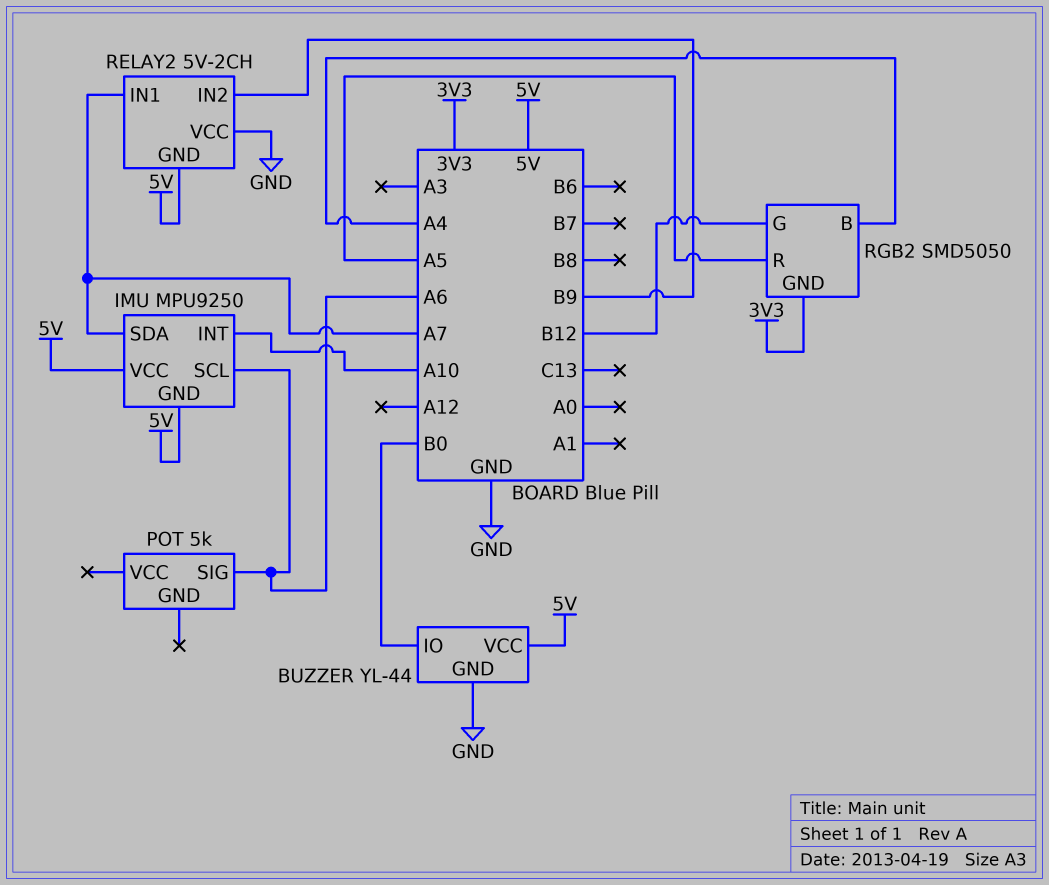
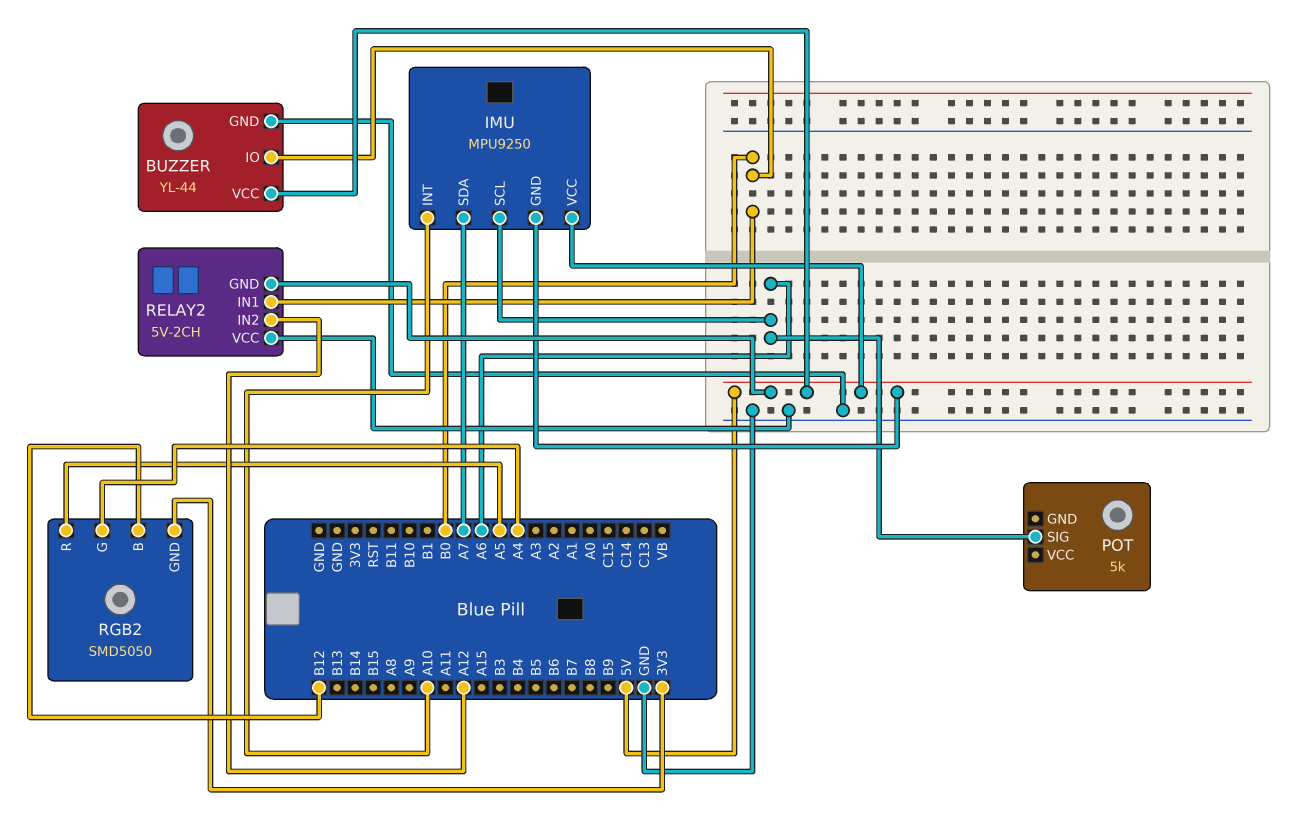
RELAY2 pin IN1: A7 -> B0
RELAY2 pin IN2: B9 -> A12
RGB2 pin B: A4 -> B12
RGB2 pin G: B12 -> A4

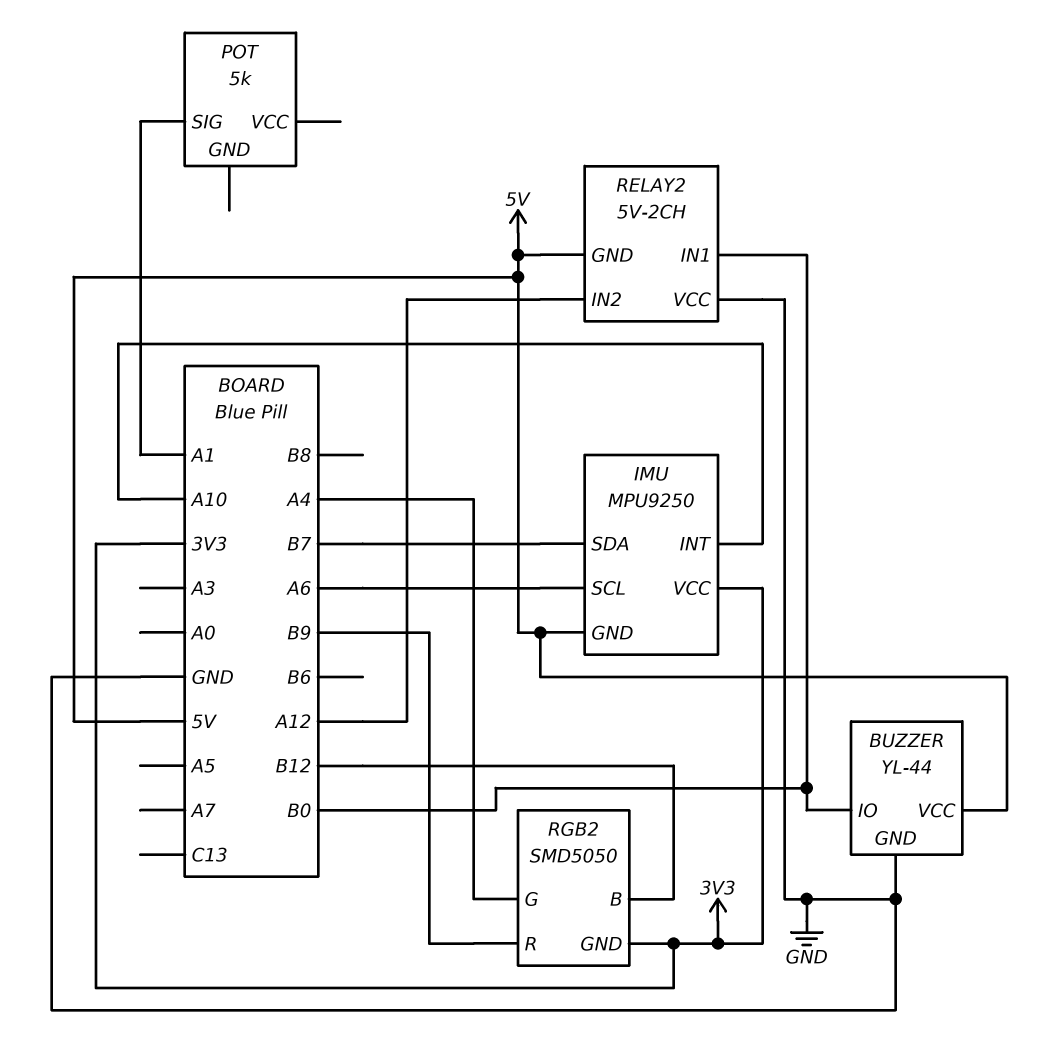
IMU pin SDA: A7 -> B7
IMU pin VCC: 5V -> 3V3
POT pin SIG: A6 -> A1
RGB2 pin R: A5 -> B9

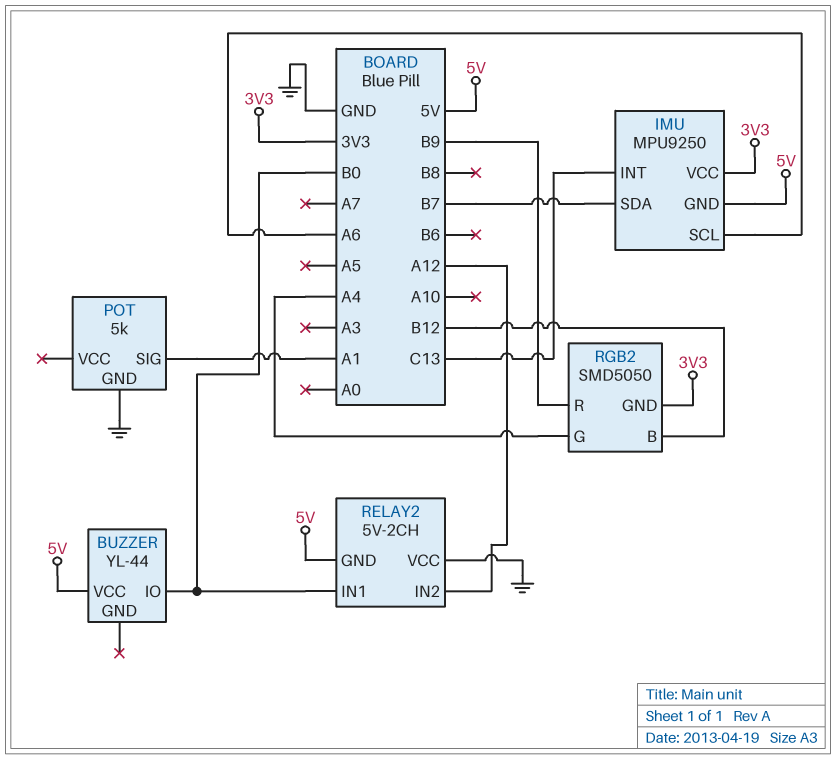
BUZZER pin GND: GND -> none
IMU pin INT: A10 -> C13
POT pin GND: none -> GND

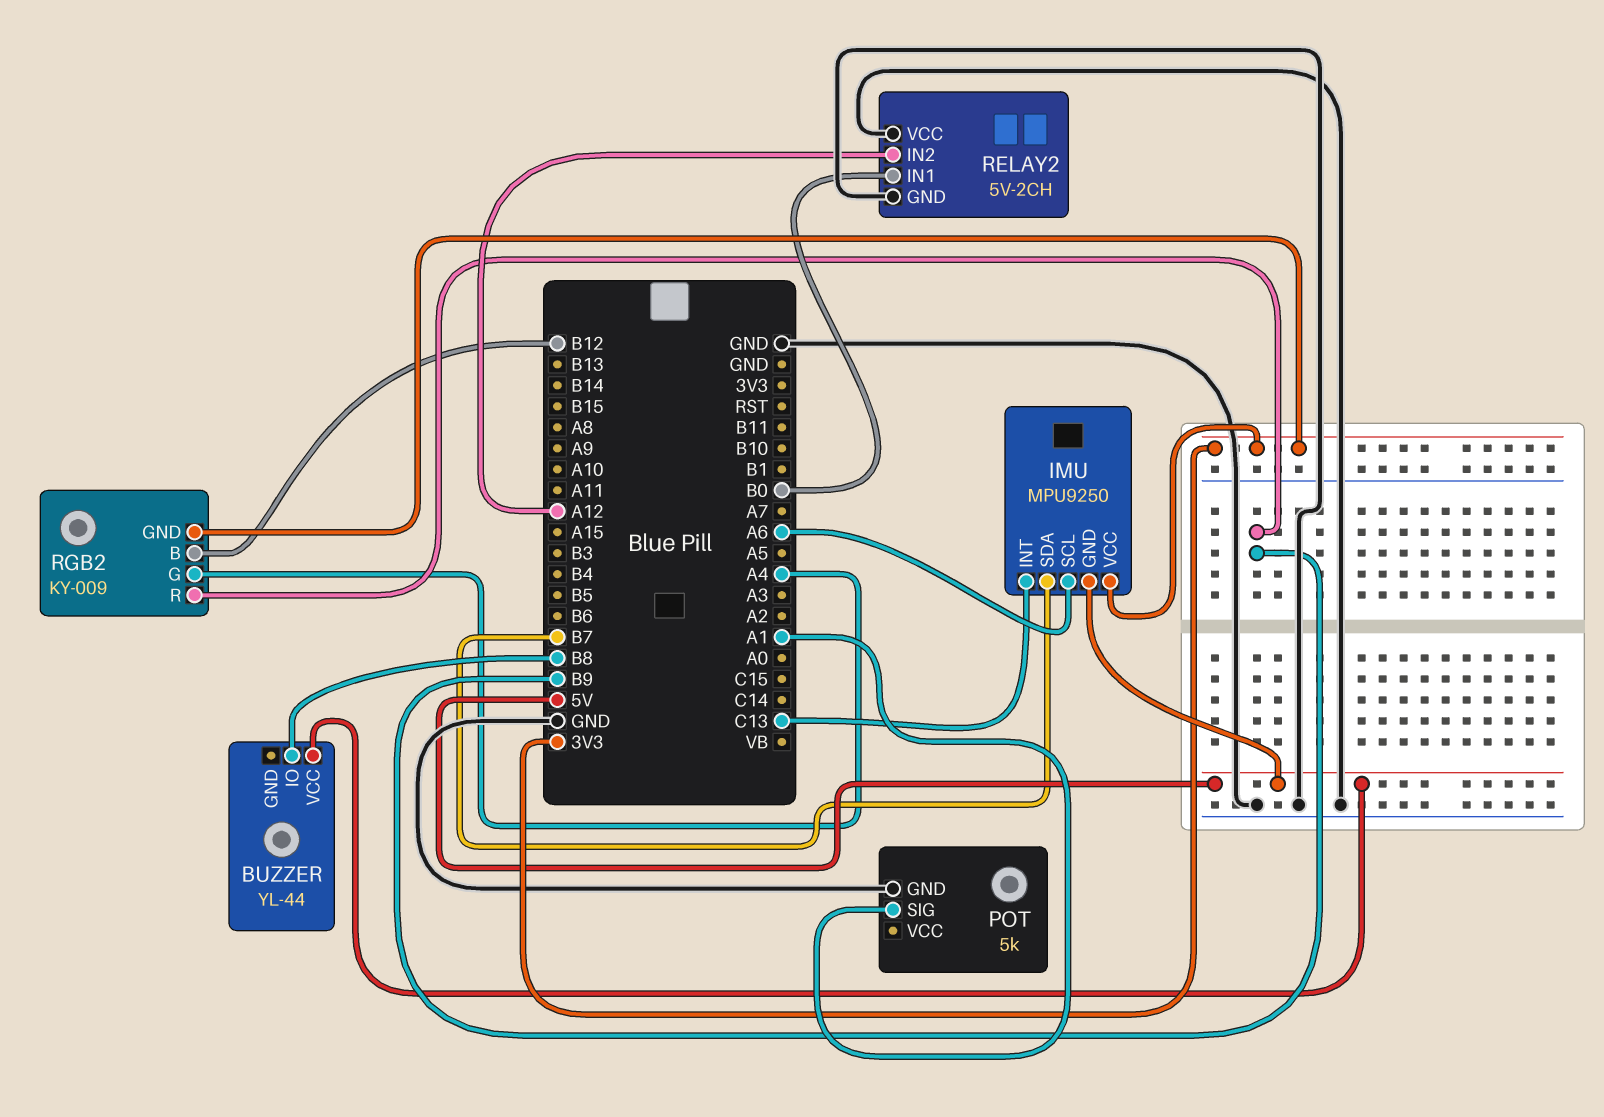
BUZZER pin IO: B0 -> B8
RELAY2 pin GND: 5V -> GND
RGB2: SMD5050 -> KY-009

